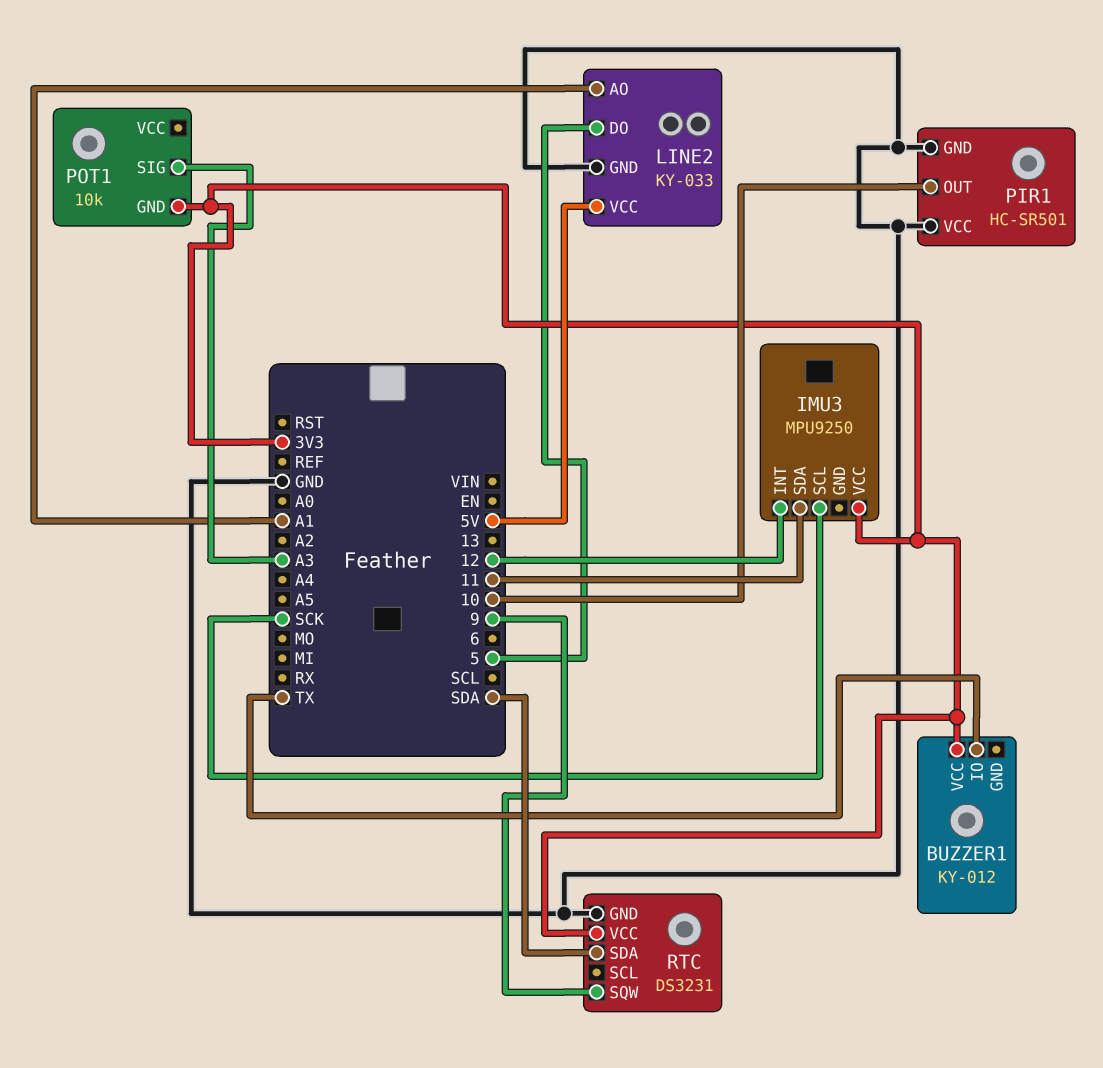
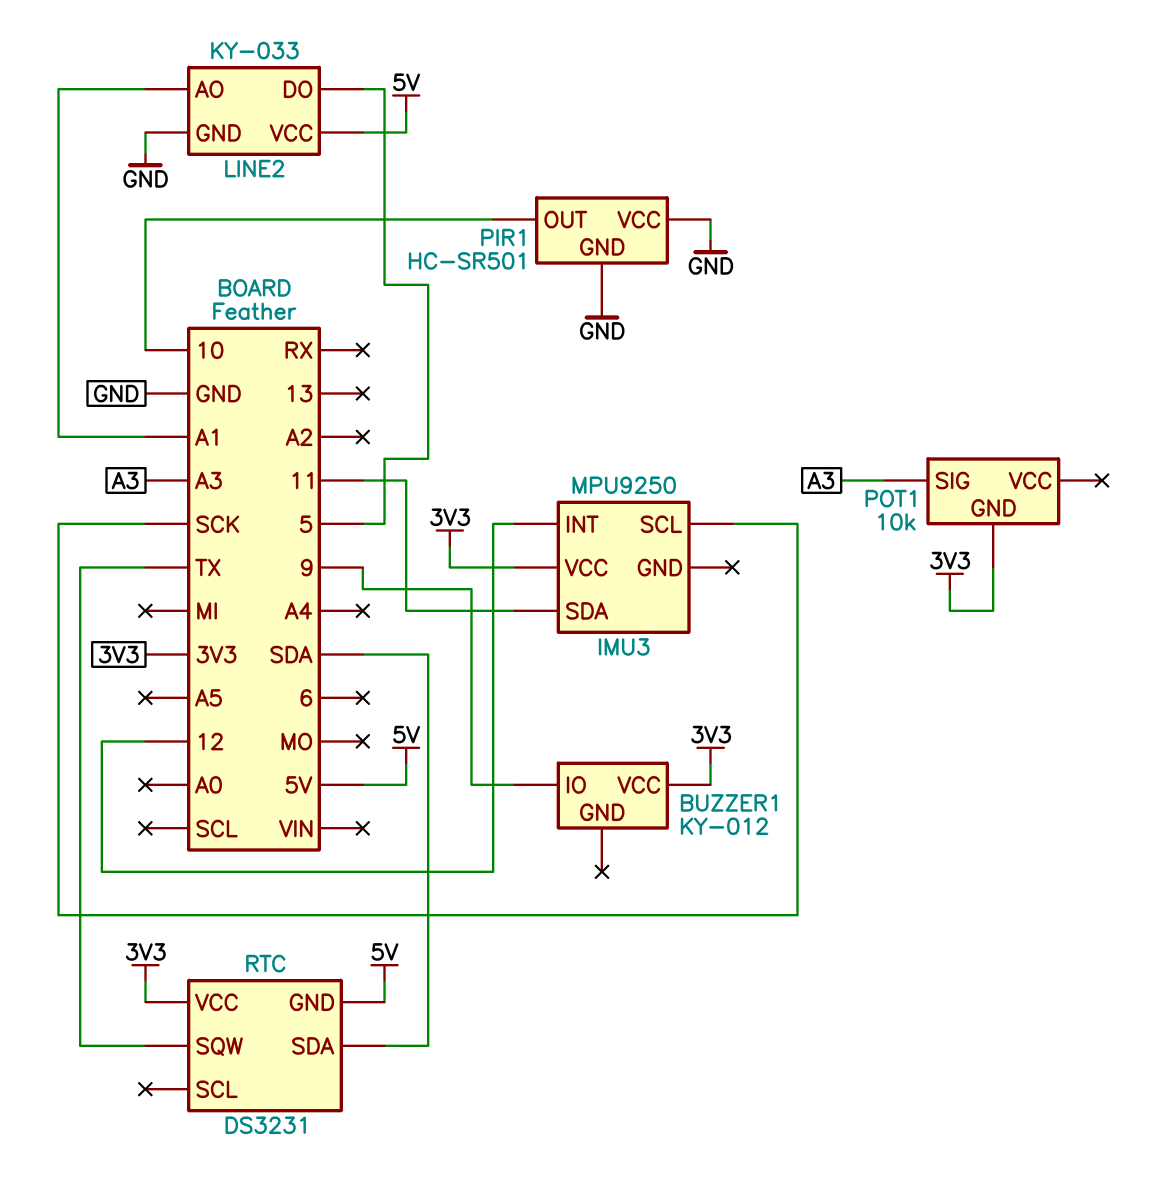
BUZZER1 pin IO: TX -> 9
RTC pin GND: GND -> 5V
RTC pin SQW: 9 -> TX

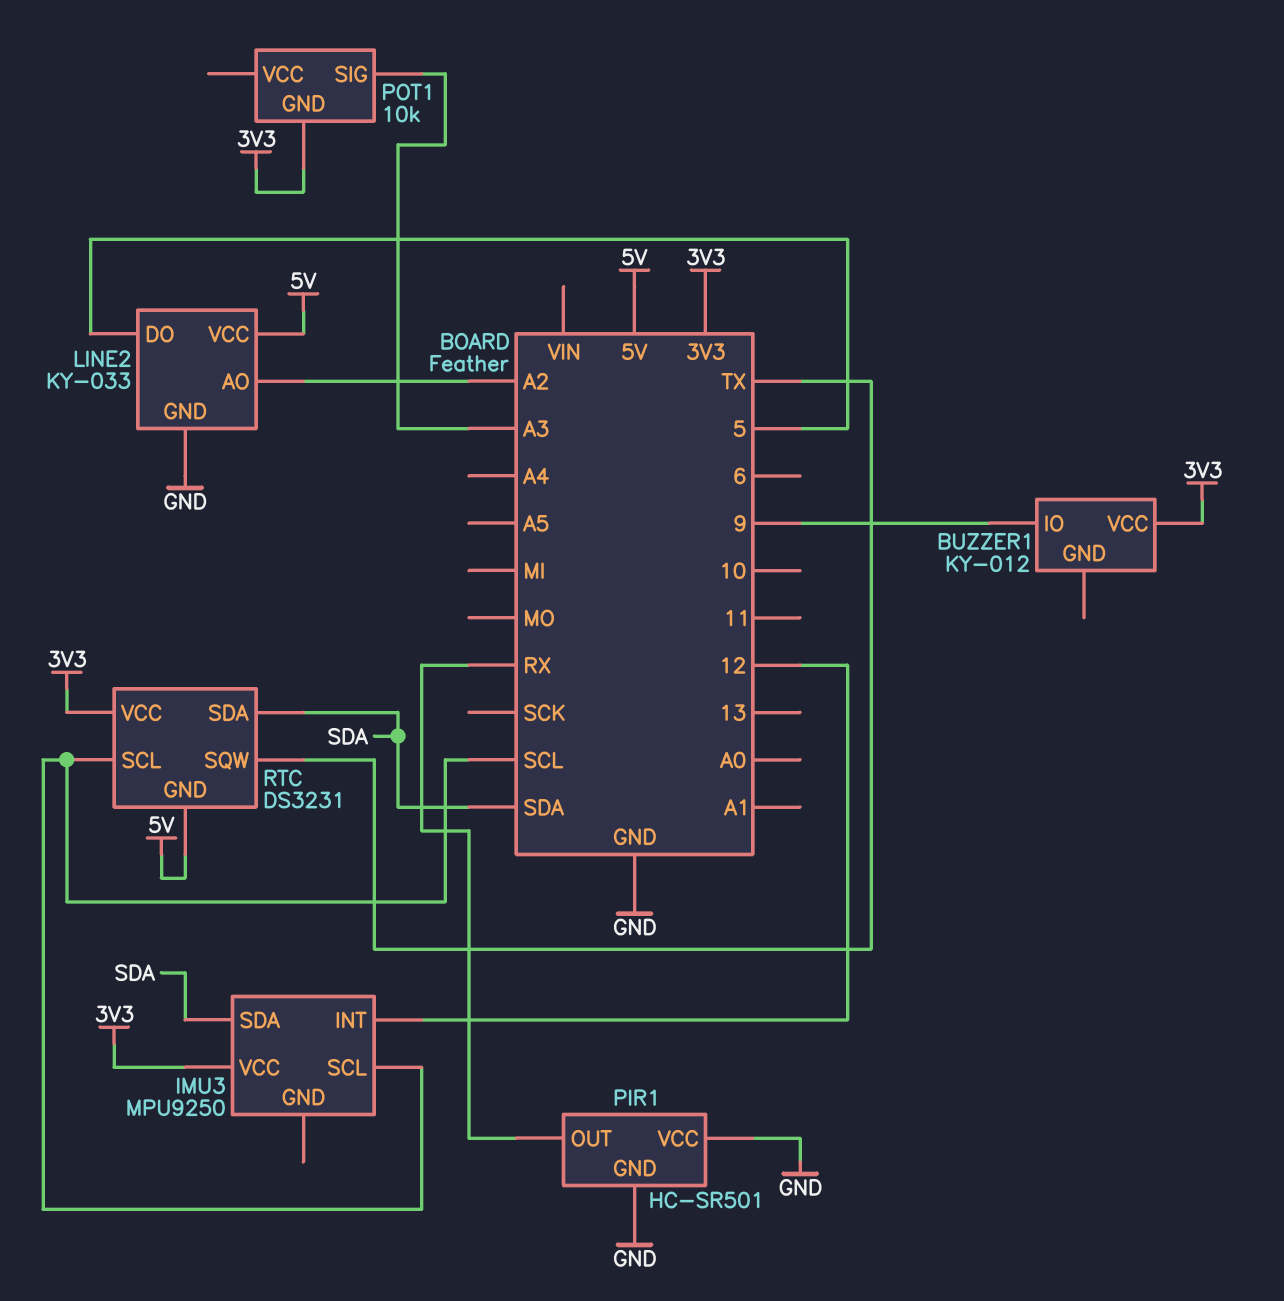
IMU3 pin SCL: SCK -> SCL
IMU3 pin SDA: 11 -> SDA
LINE2 pin AO: A1 -> A2
PIR1 pin OUT: 10 -> RX
RTC pin SCL: none -> SCL

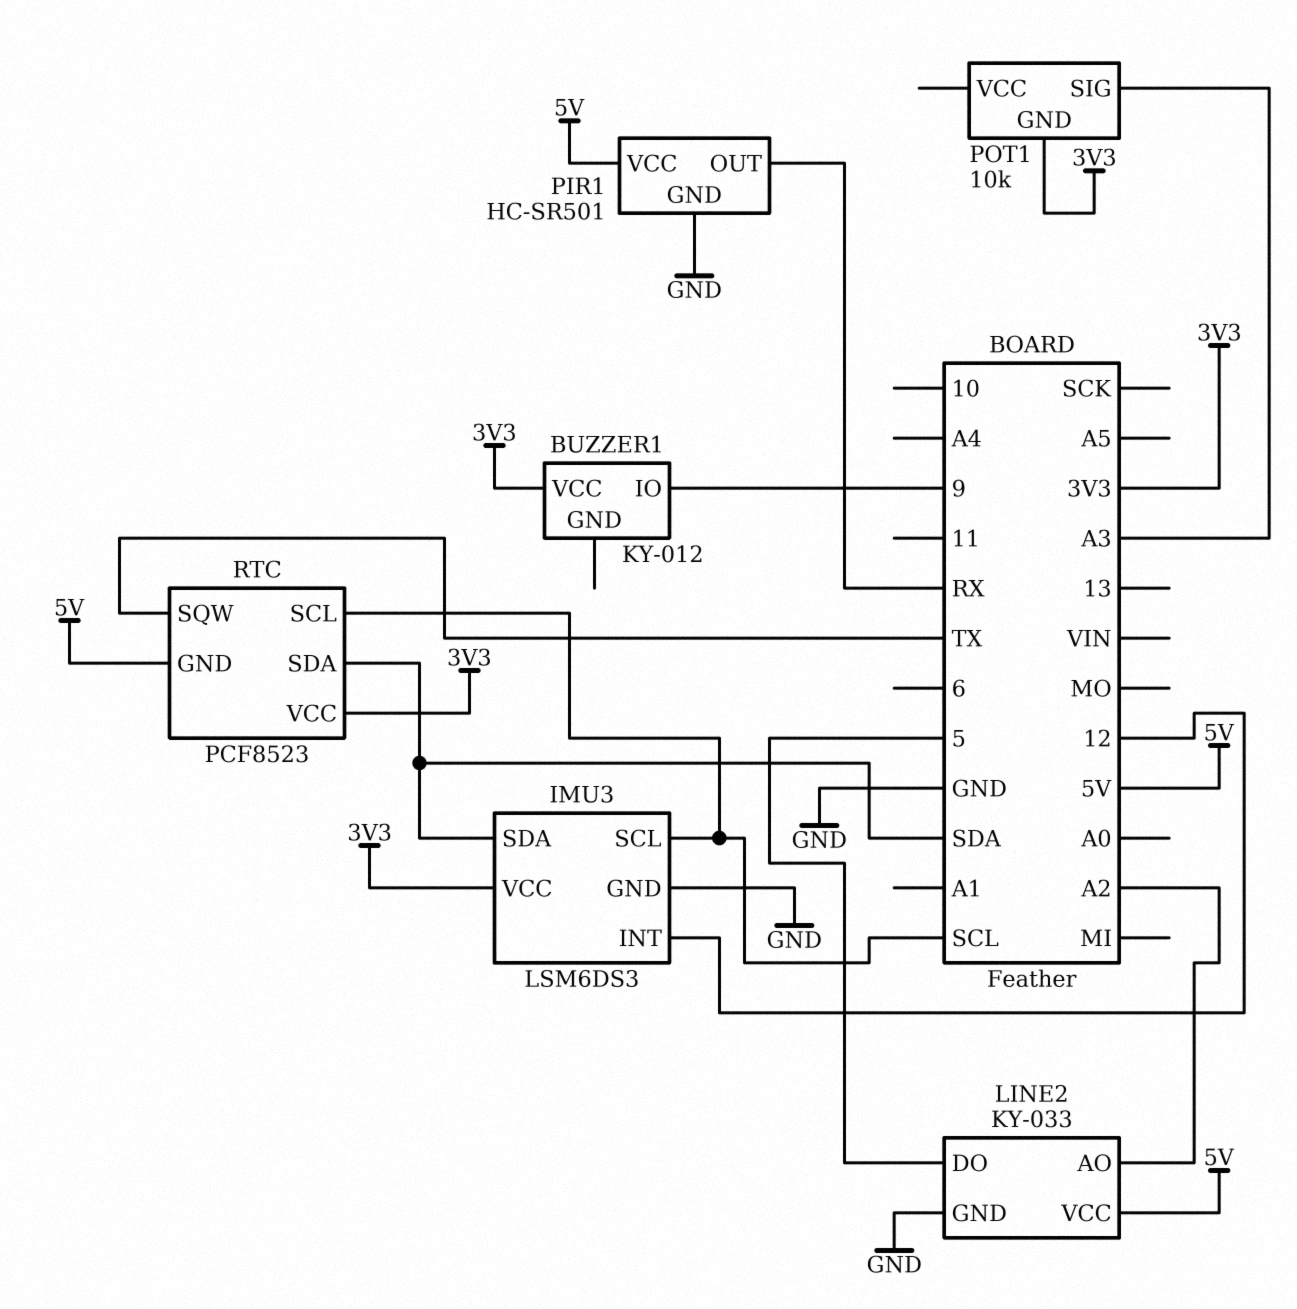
IMU3: MPU9250 -> LSM6DS3
IMU3 pin GND: none -> GND
PIR1 pin VCC: GND -> 5V
RTC: DS3231 -> PCF8523

